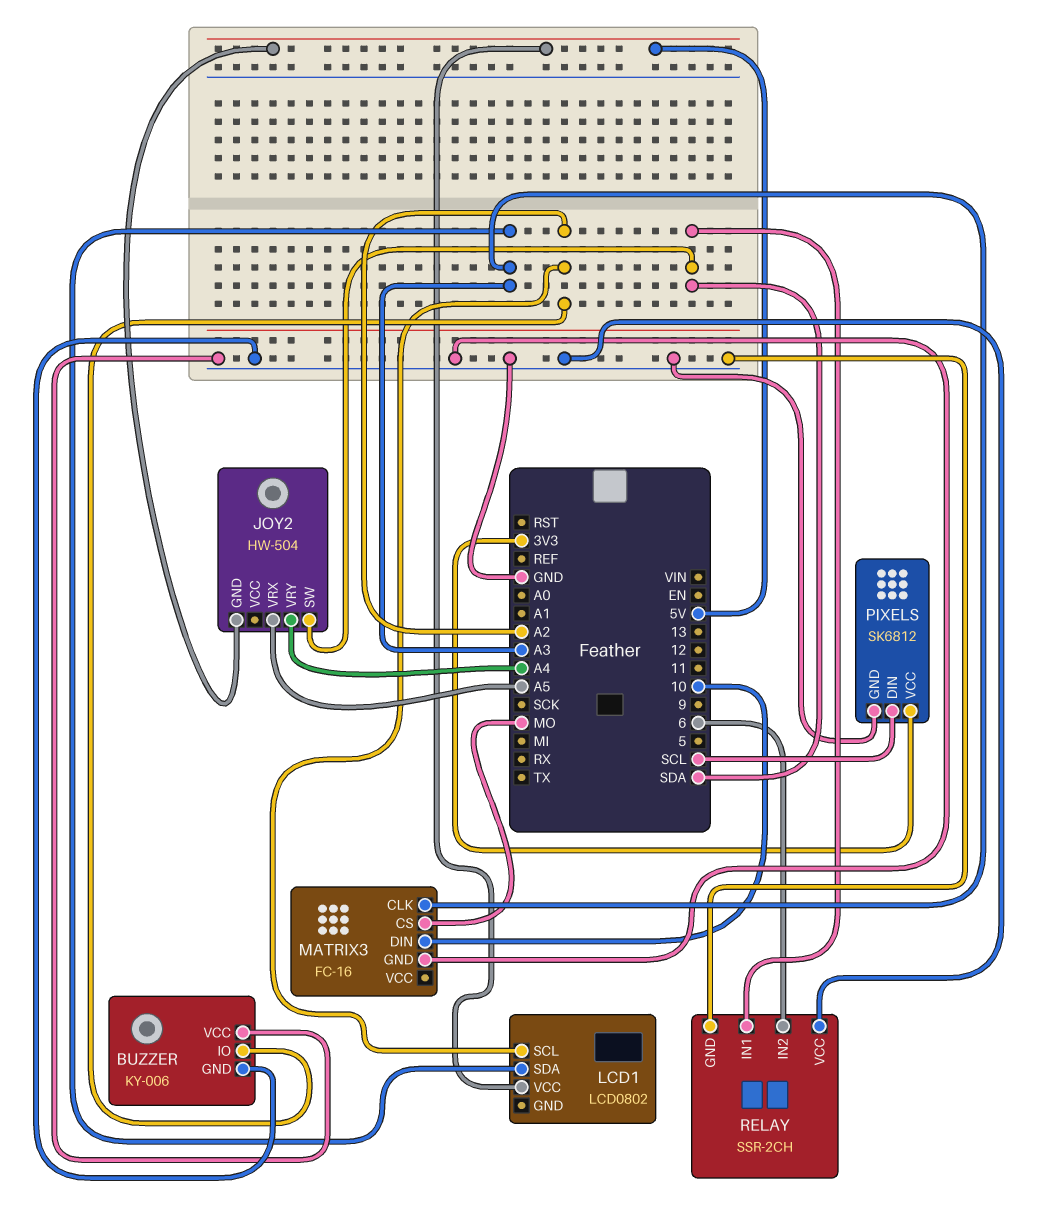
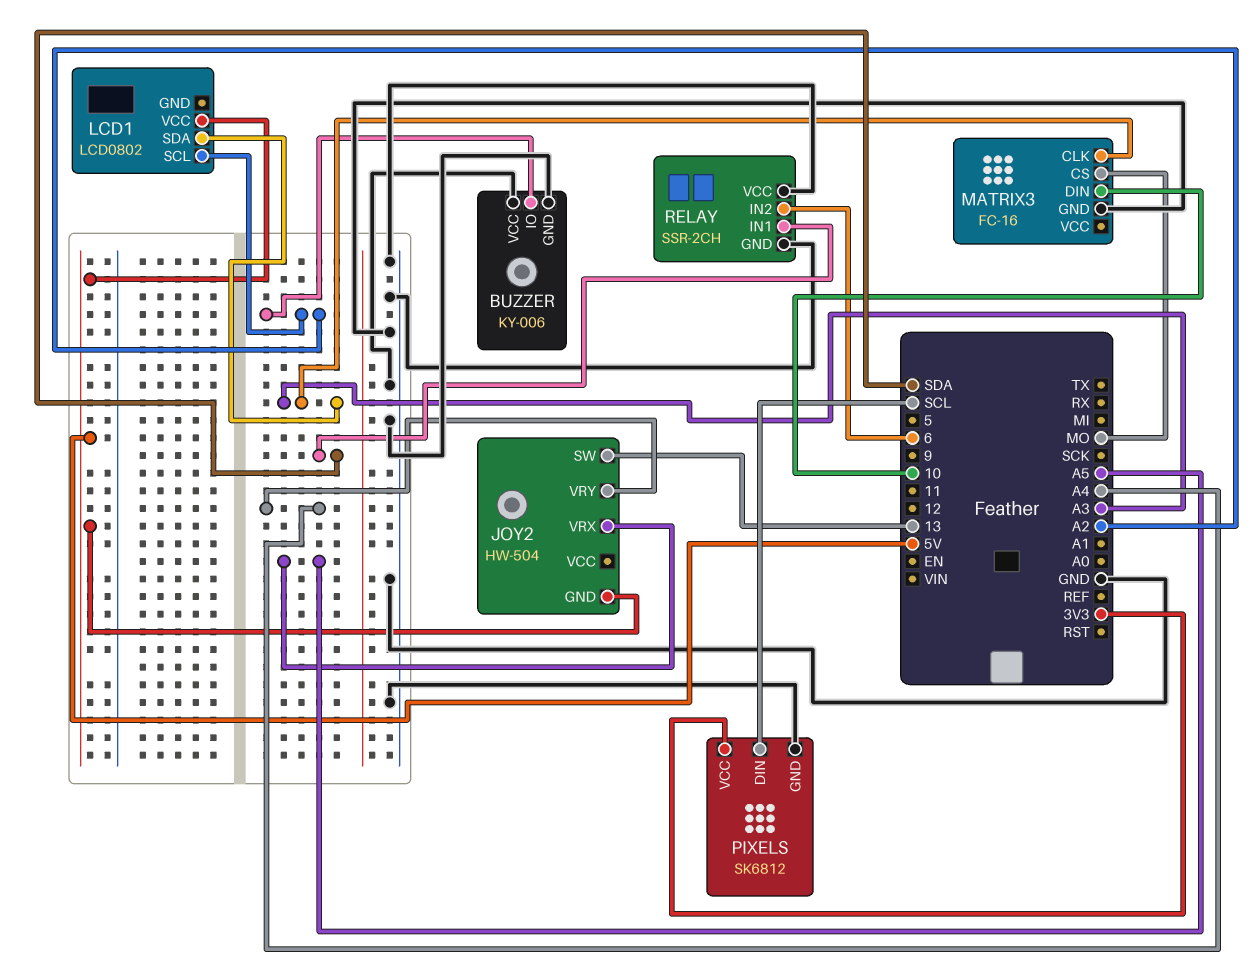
JOY2 pin SW: SDA -> 13

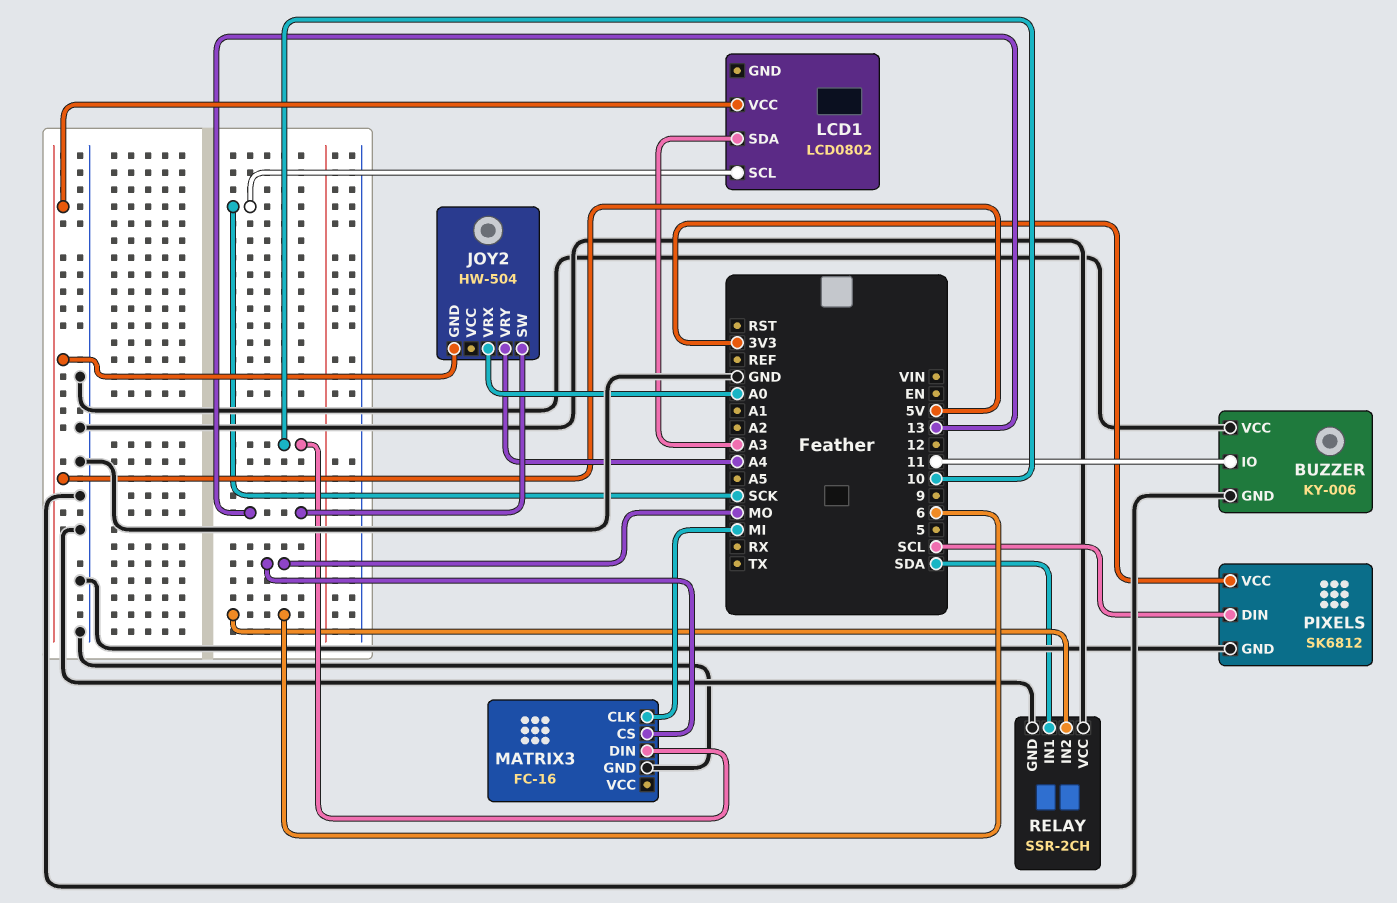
BUZZER pin IO: A2 -> 11
JOY2 pin VRX: A5 -> A0
LCD1 pin SCL: A2 -> SCK
MATRIX3 pin CLK: A3 -> MI

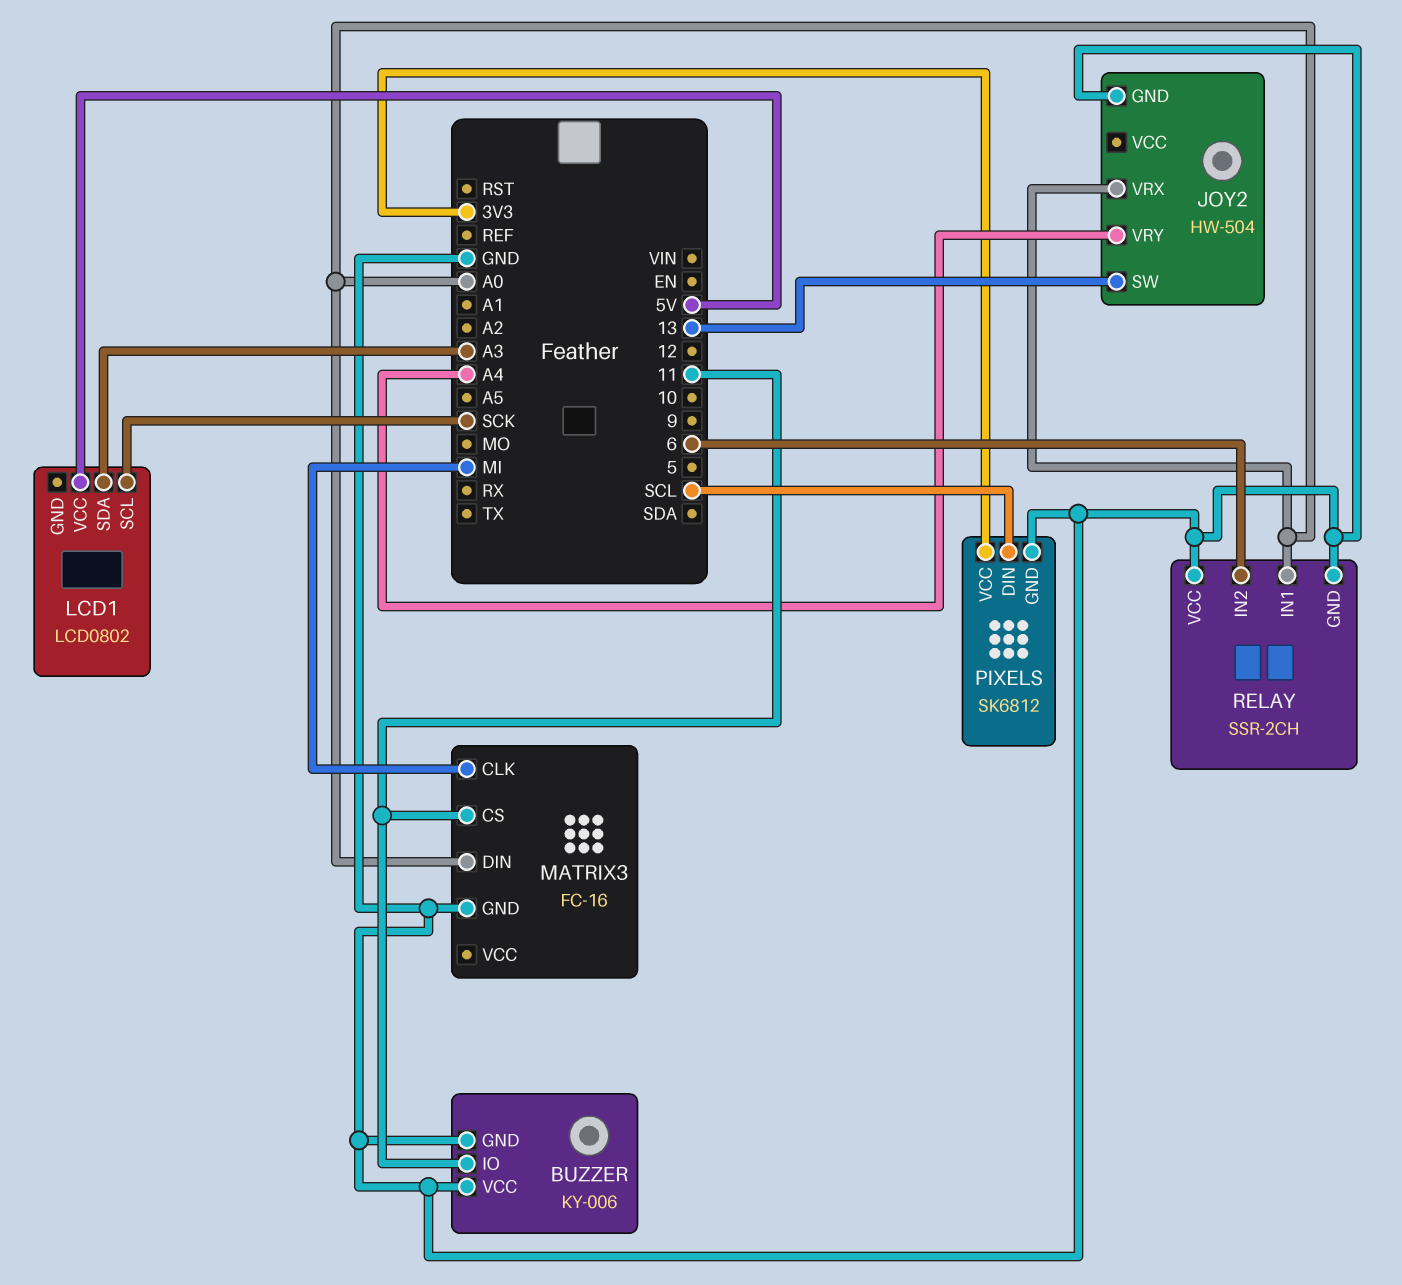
JOY2 pin GND: 5V -> GND
MATRIX3 pin CS: MO -> 11
MATRIX3 pin DIN: 10 -> A0
RELAY pin IN1: SDA -> A0

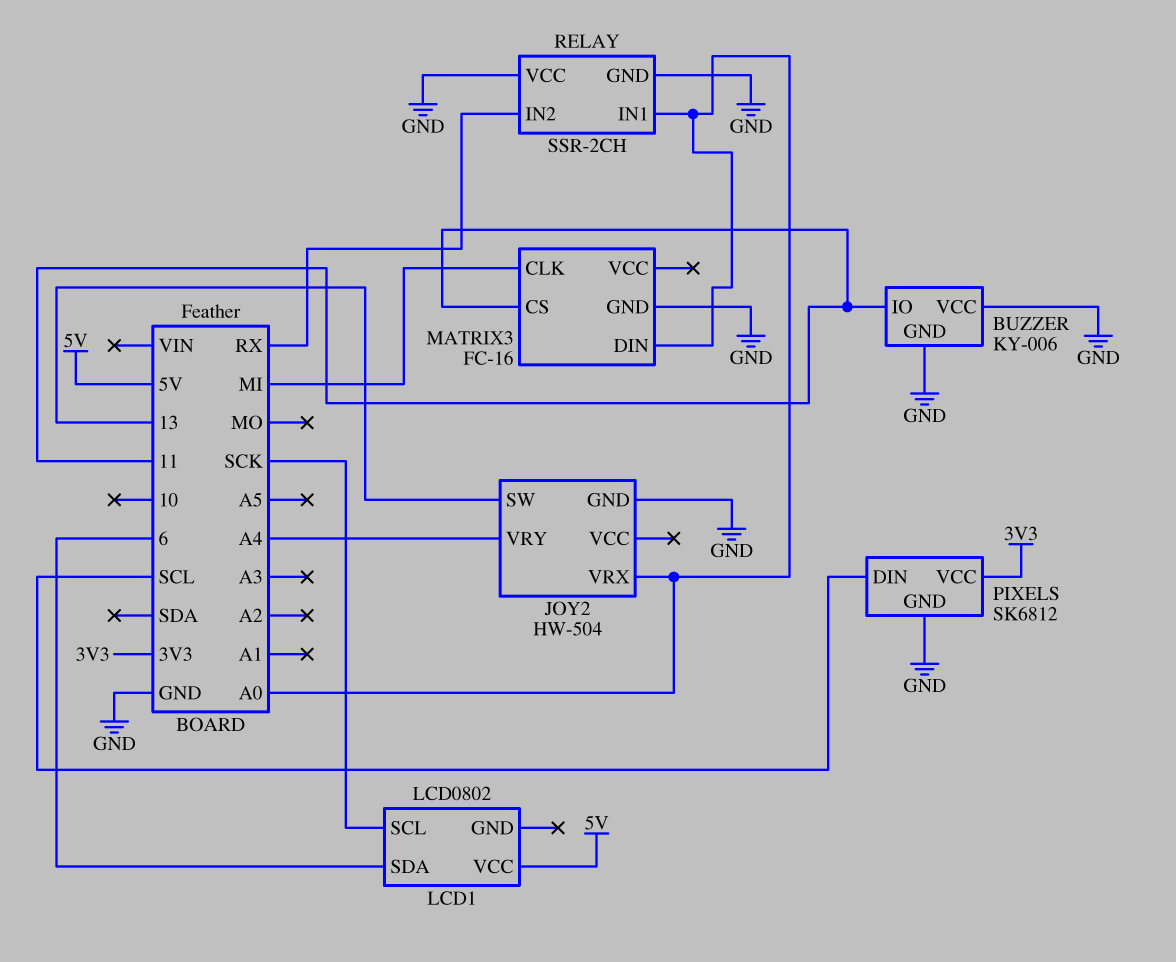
LCD1 pin SDA: A3 -> 6
RELAY pin IN2: 6 -> RX

